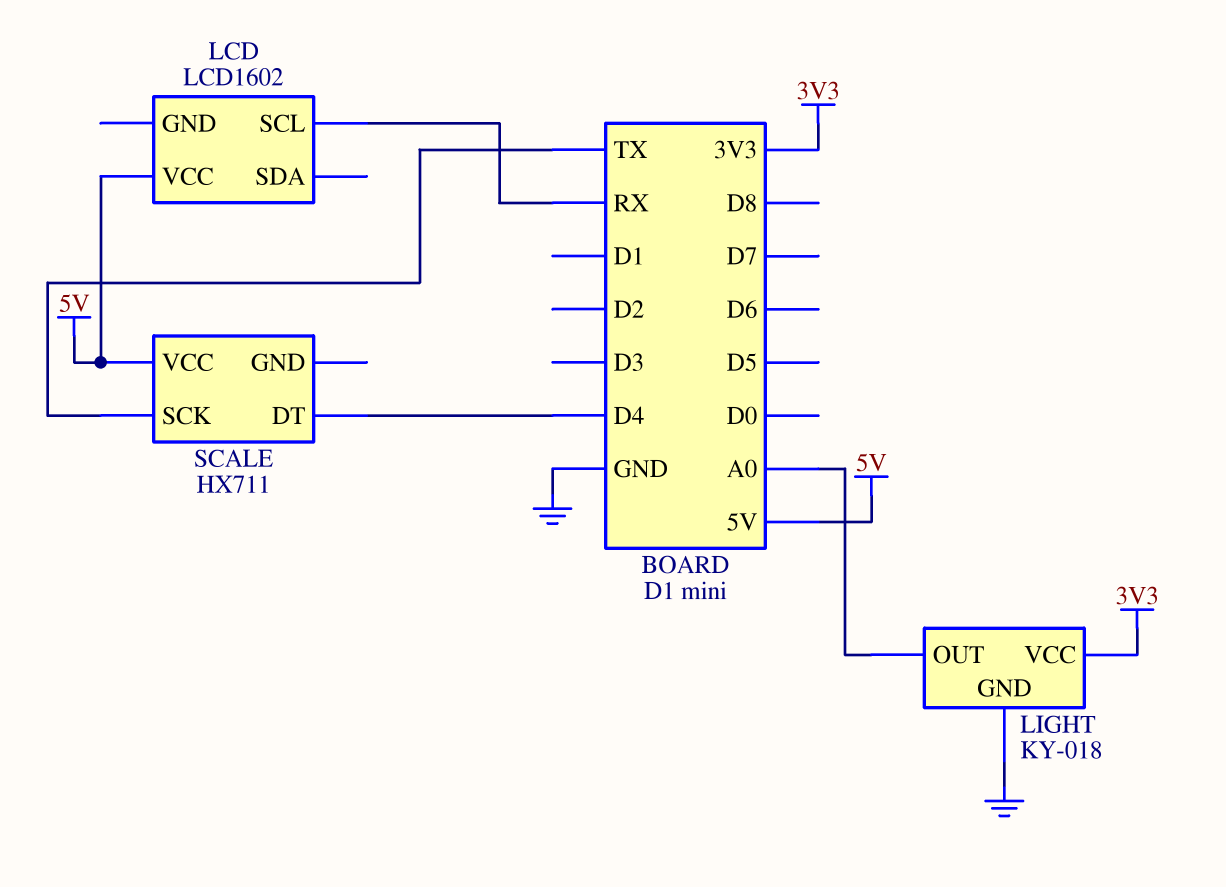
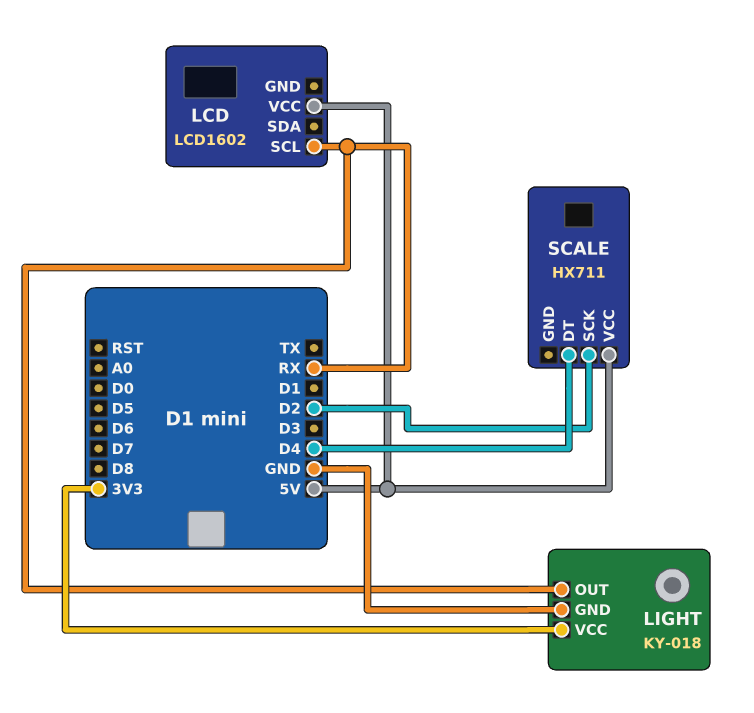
LIGHT pin OUT: A0 -> RX
SCALE pin SCK: TX -> D2

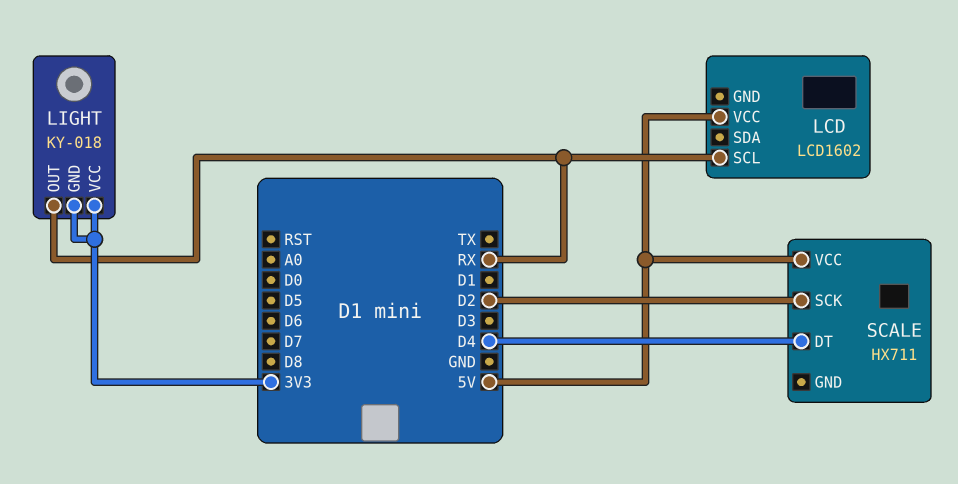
LIGHT pin GND: GND -> 3V3

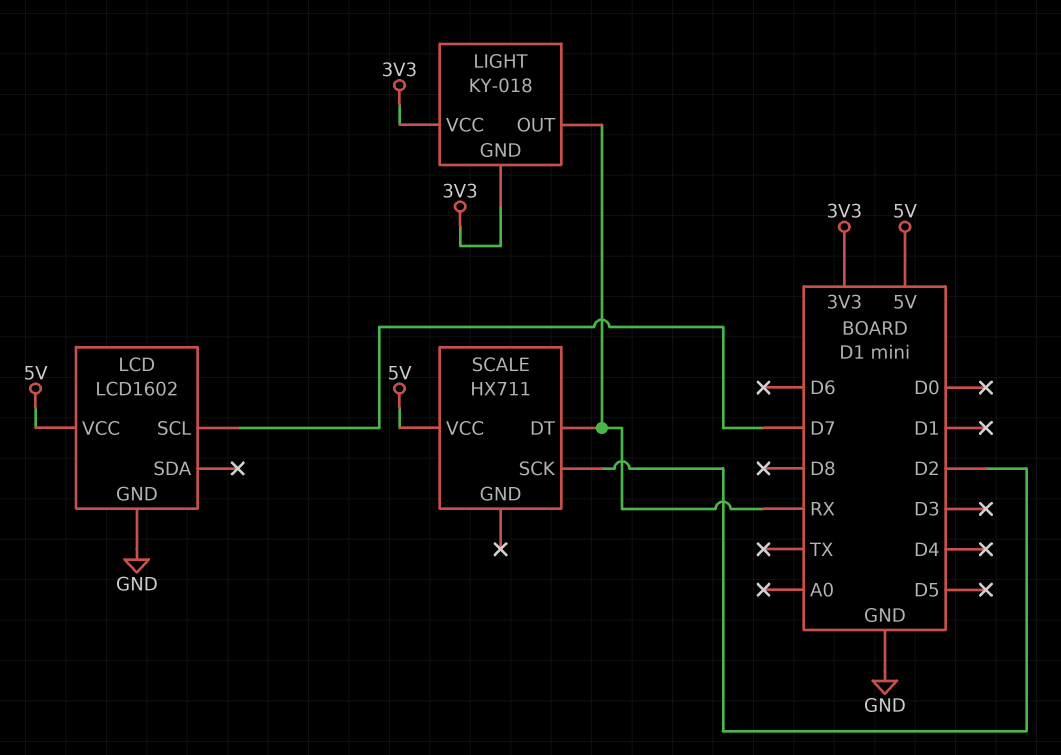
LCD pin GND: none -> GND
LCD pin SCL: RX -> D7
SCALE pin DT: D4 -> RX

